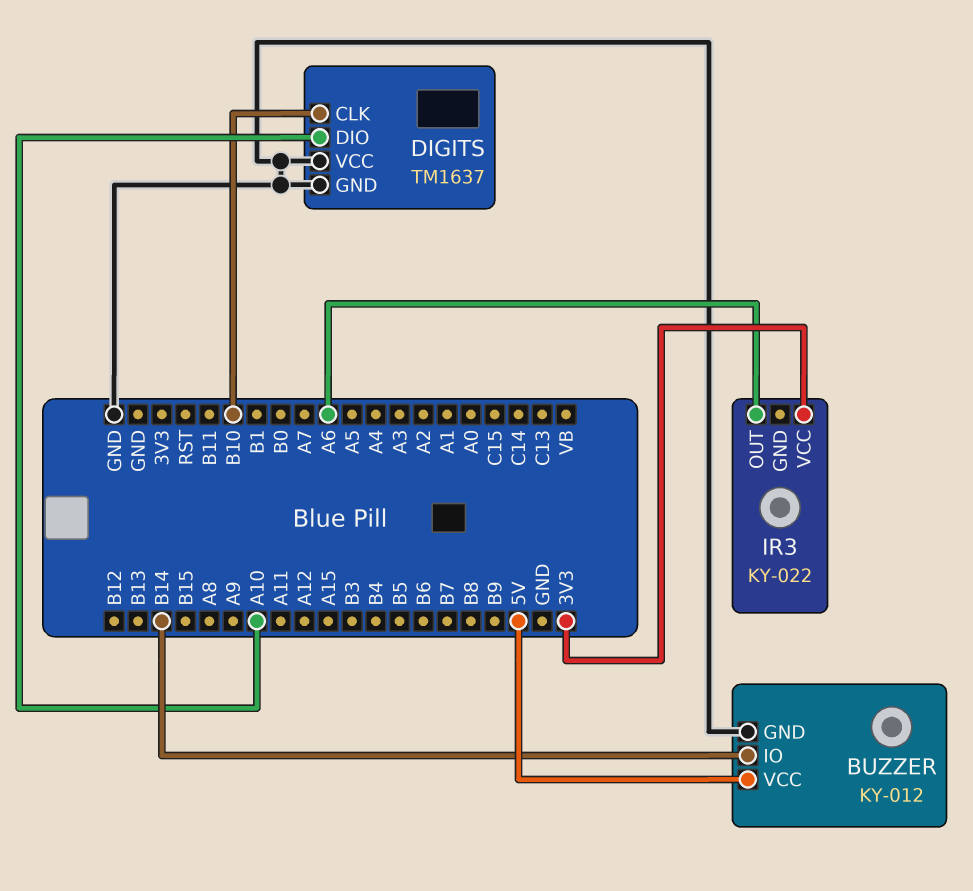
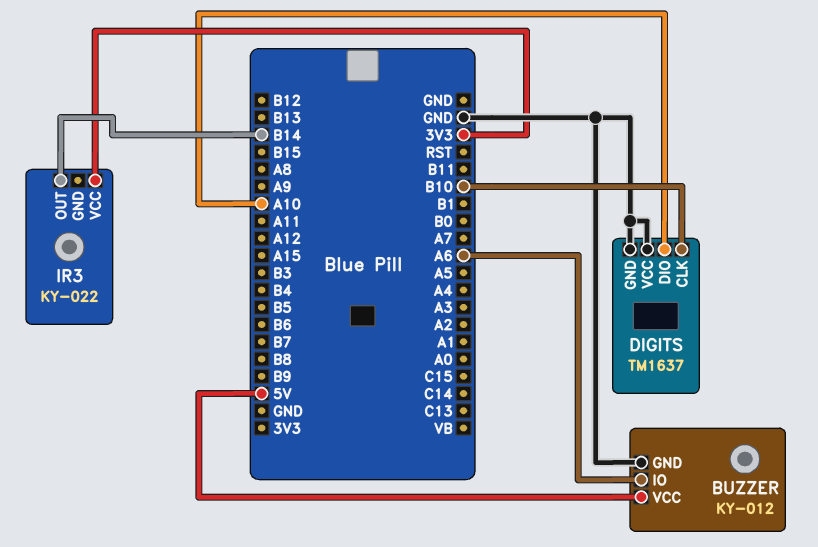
BUZZER pin IO: B14 -> A6
IR3 pin OUT: A6 -> B14

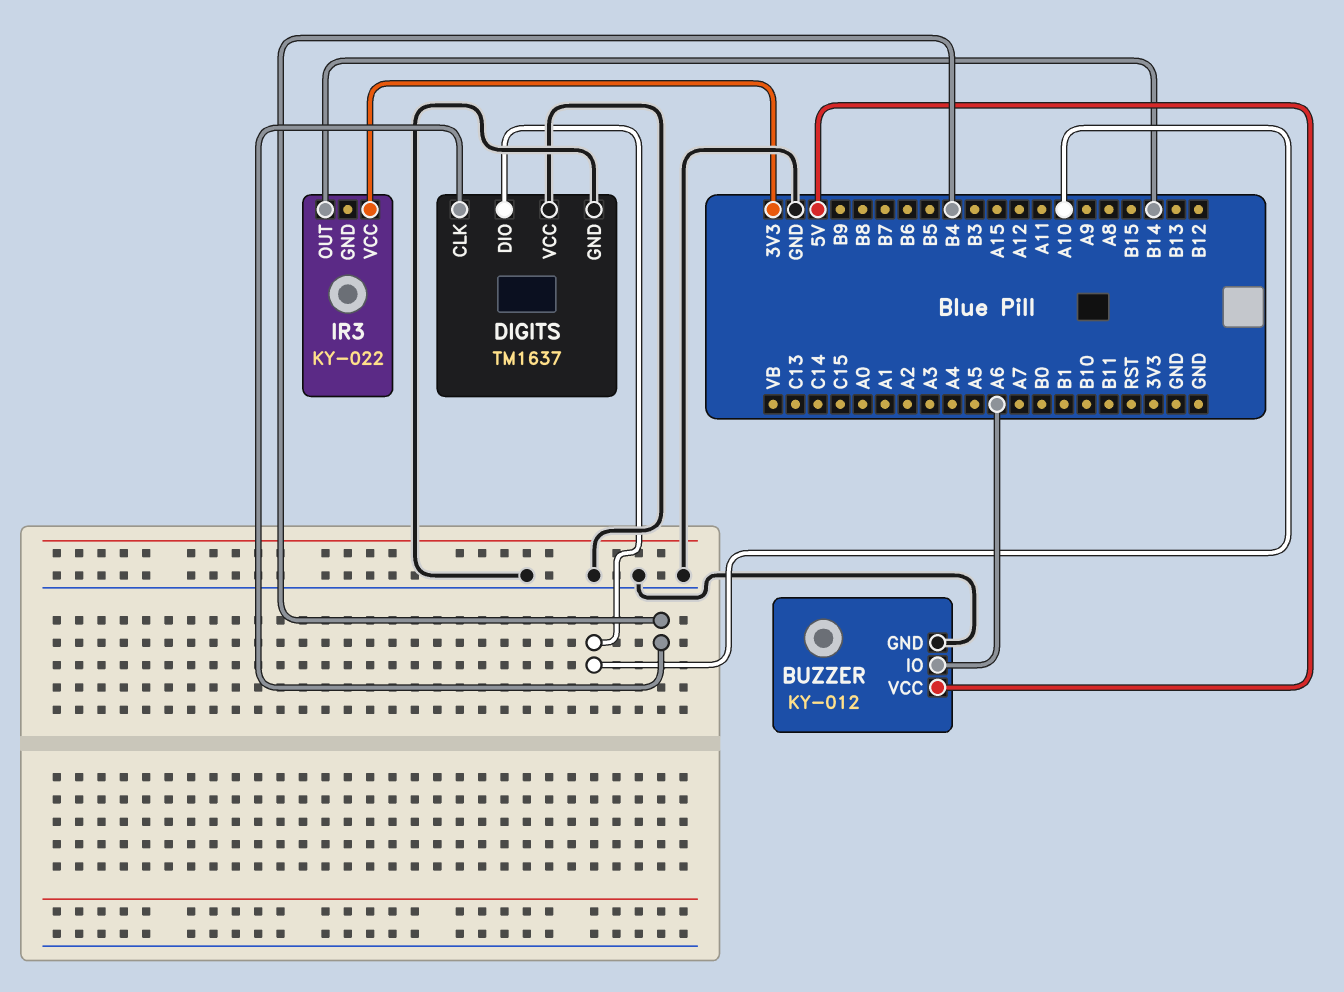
DIGITS pin CLK: B10 -> B4

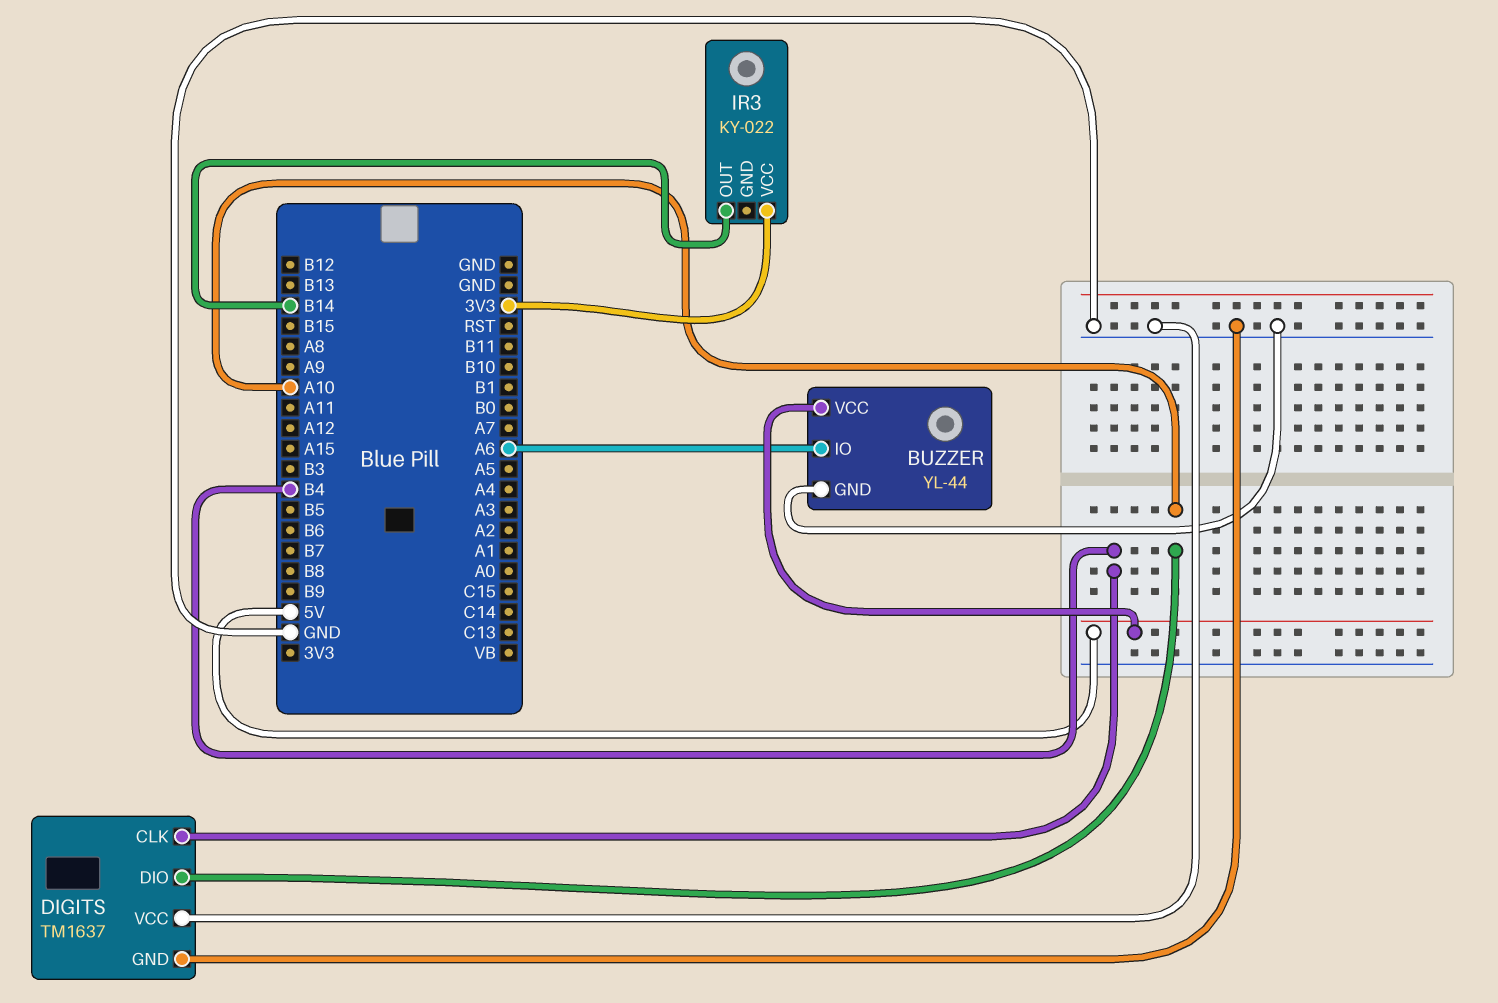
BUZZER: KY-012 -> YL-44

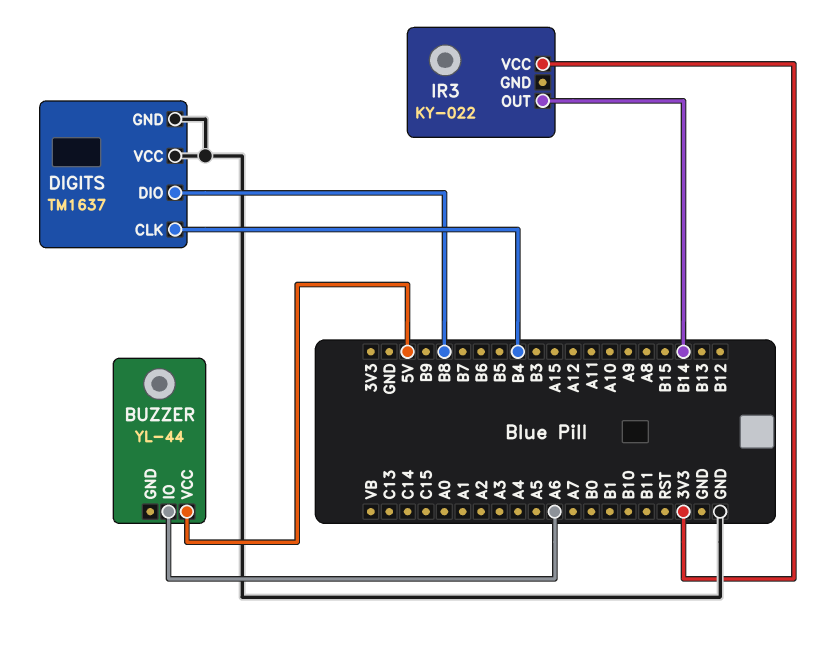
BUZZER pin GND: GND -> none
DIGITS pin DIO: A10 -> B8

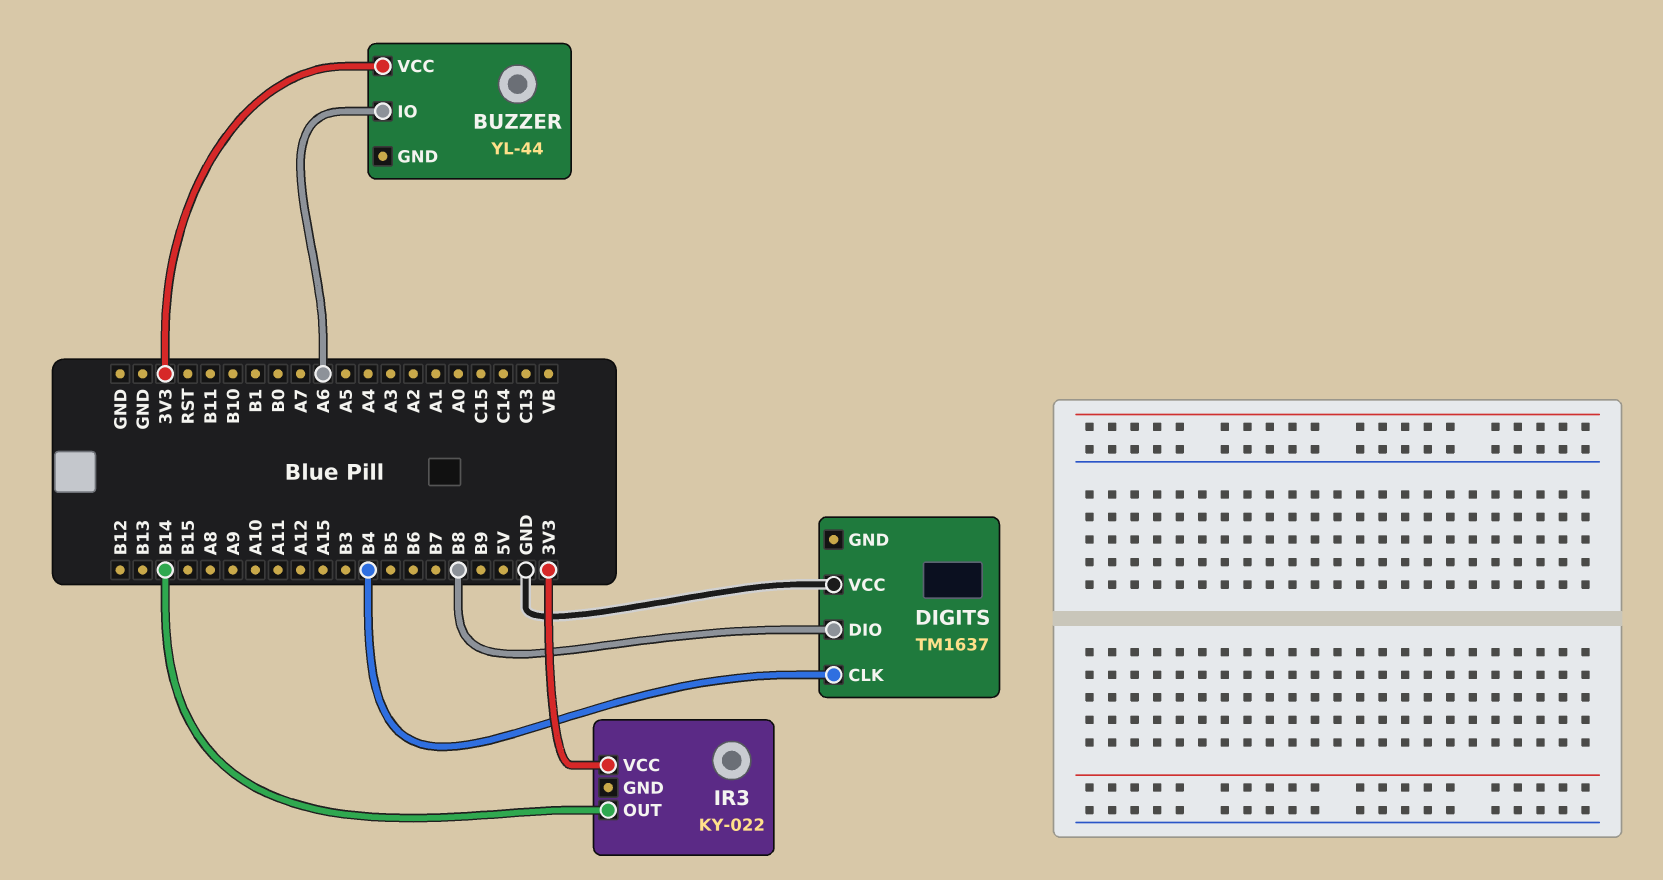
BUZZER pin VCC: 5V -> 3V3
DIGITS pin GND: GND -> none

